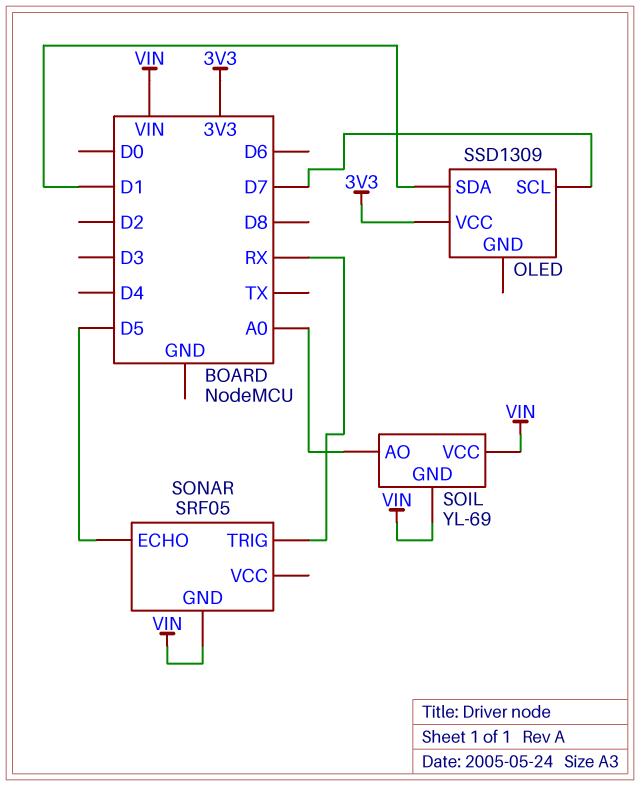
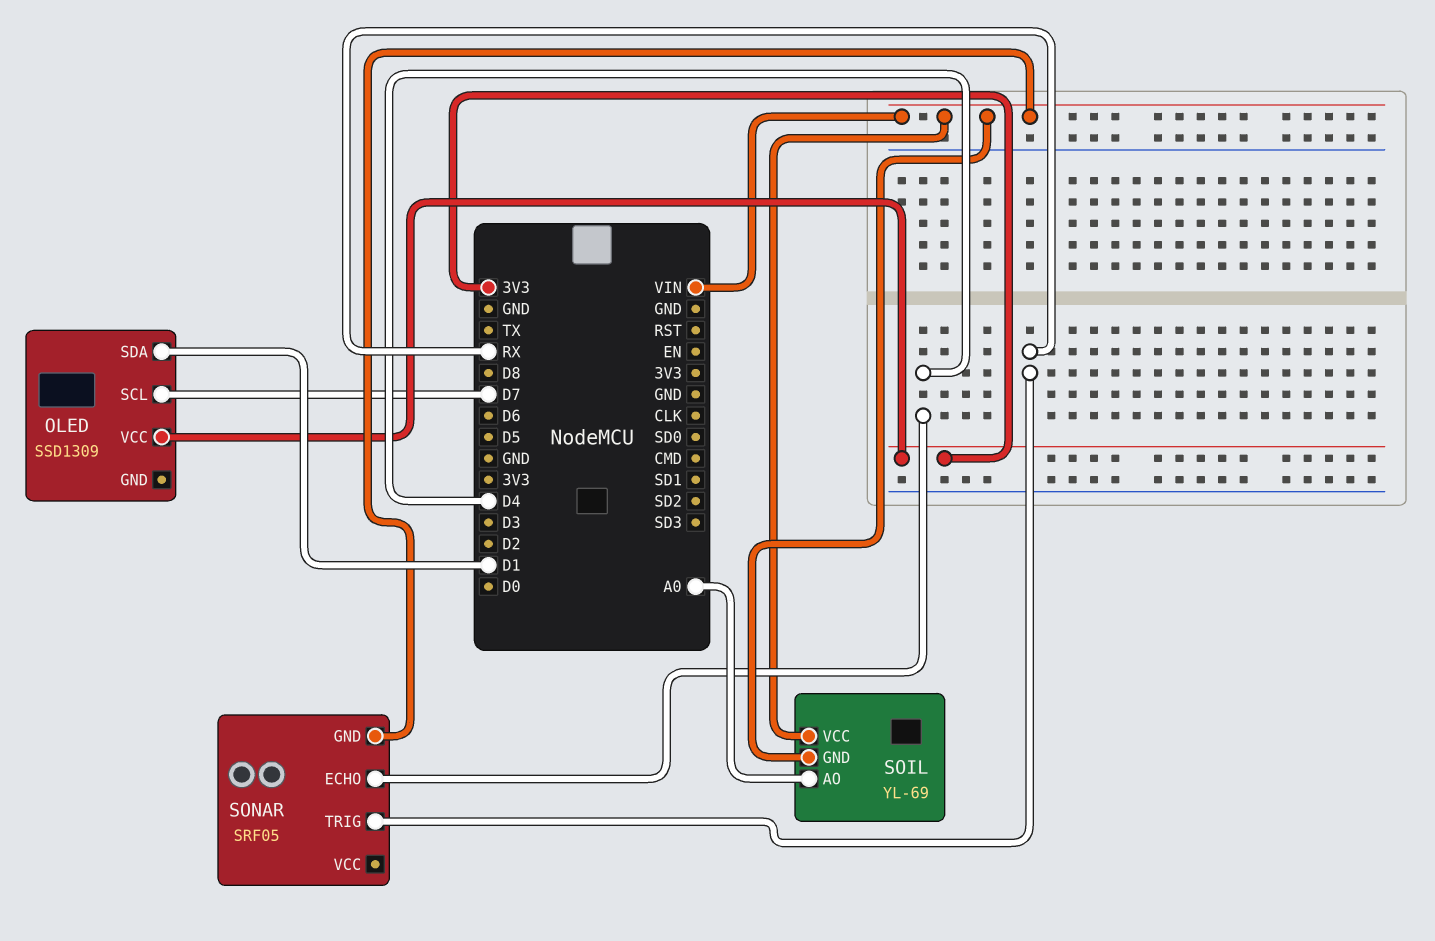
SONAR pin ECHO: D5 -> D4

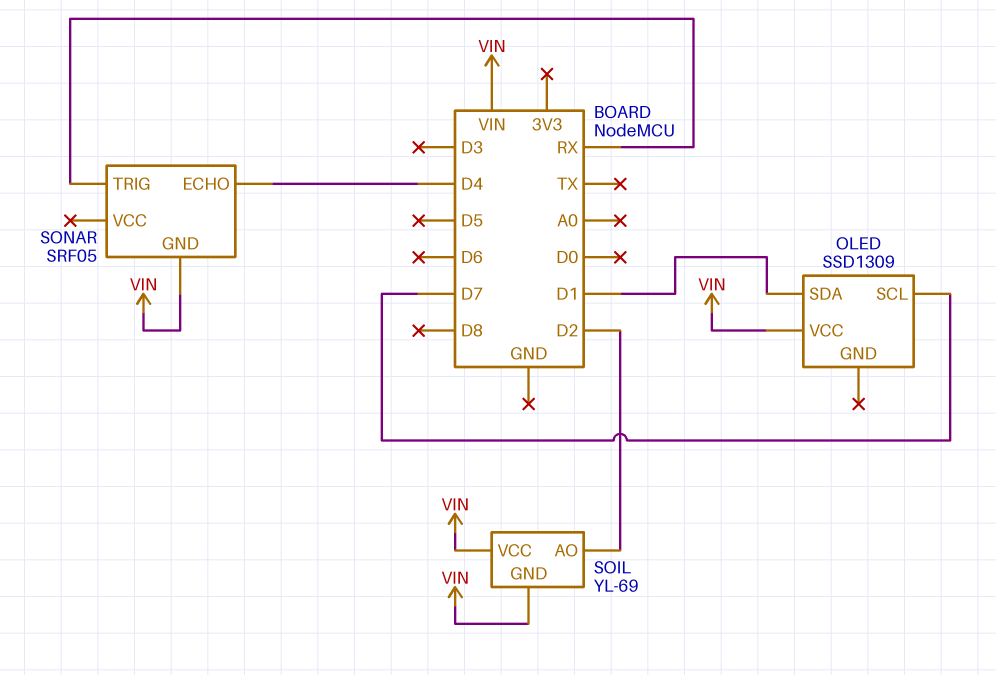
OLED pin VCC: 3V3 -> VIN
SOIL pin AO: A0 -> D2

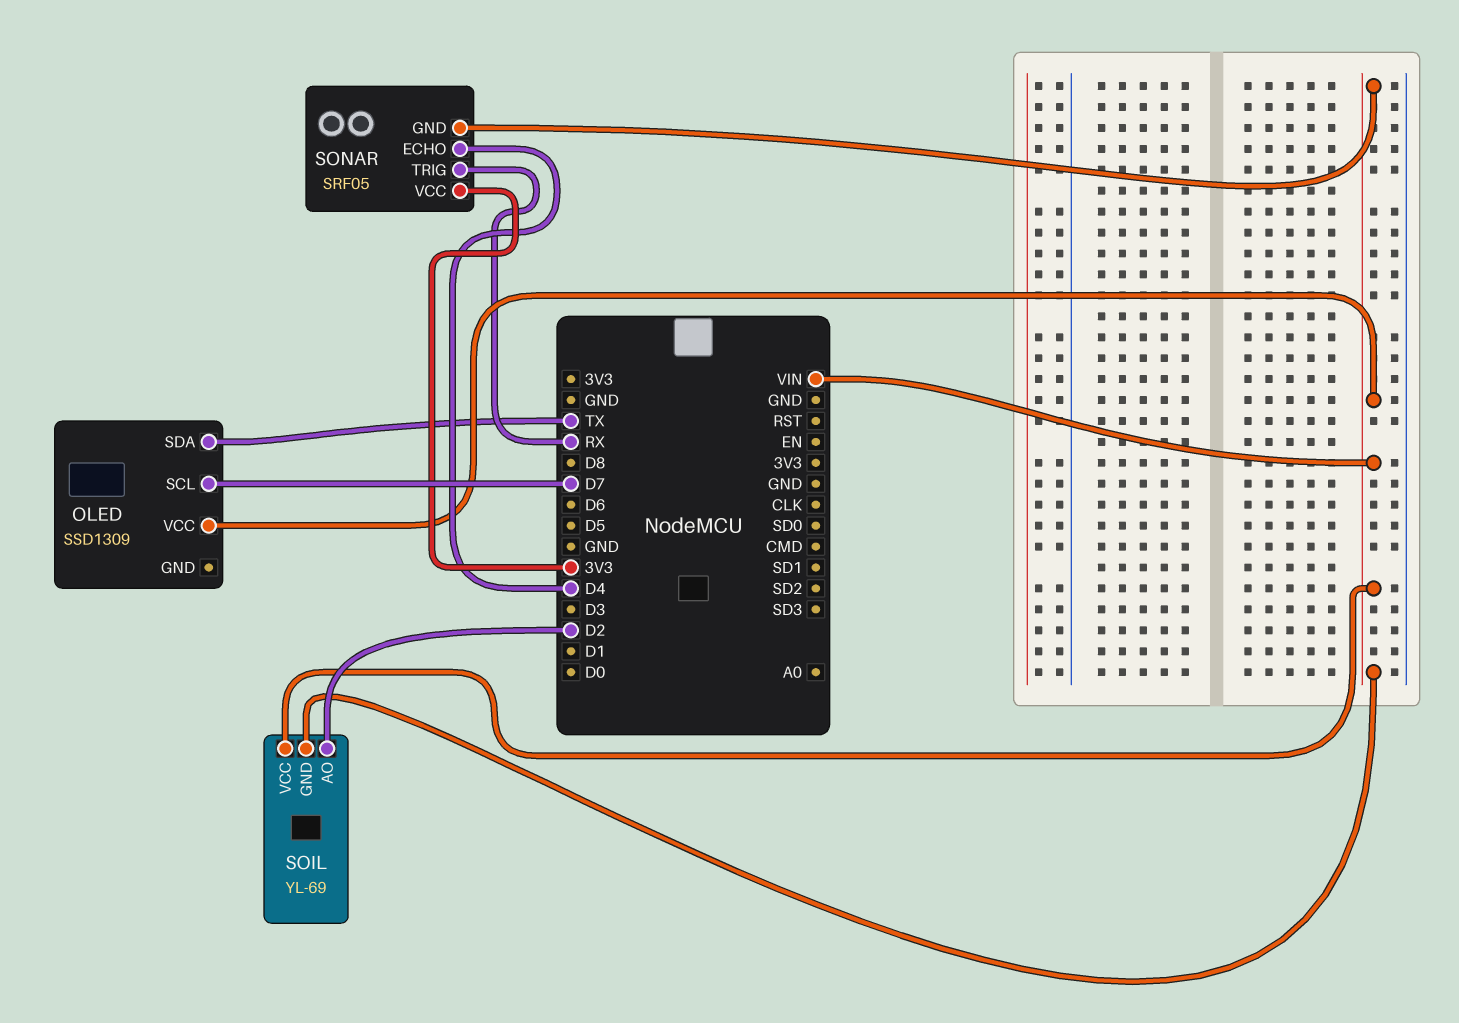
OLED pin SDA: D1 -> TX
SONAR pin VCC: none -> 3V3

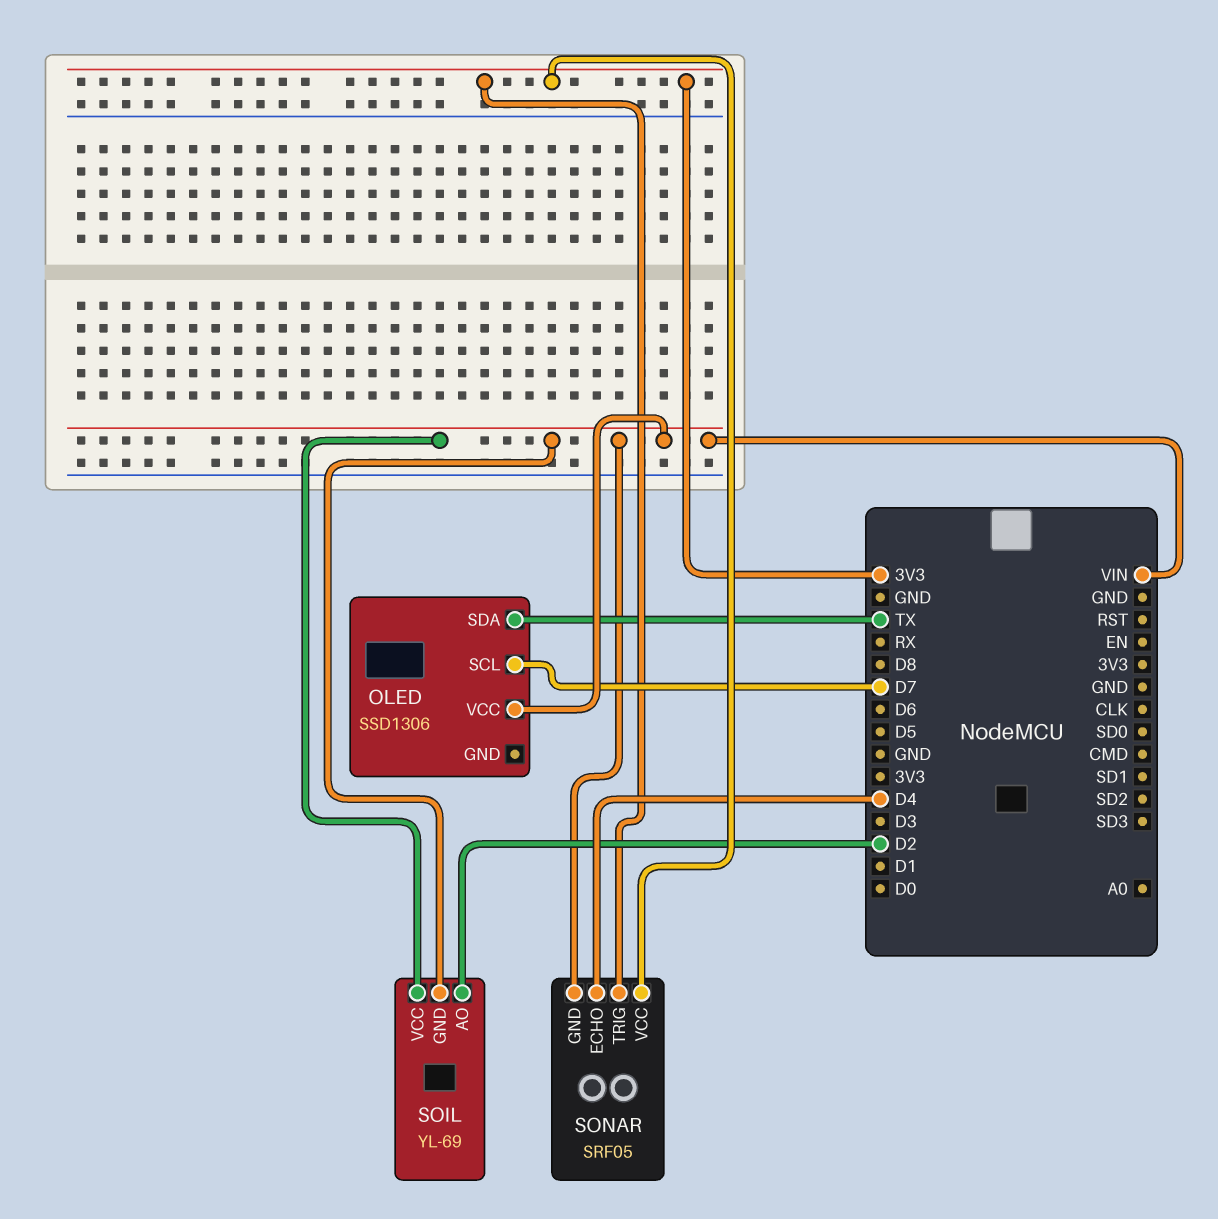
OLED: SSD1309 -> SSD1306
SONAR pin TRIG: RX -> 3V3

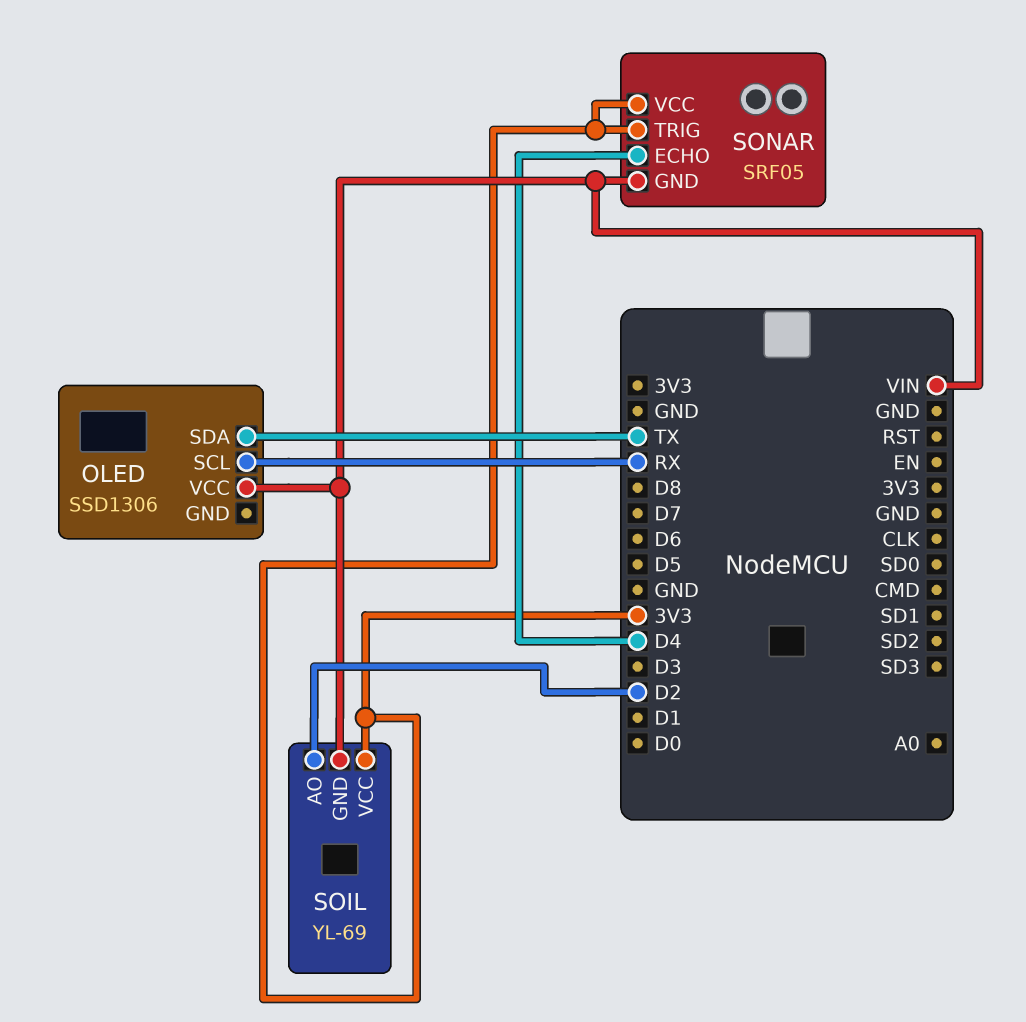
OLED pin SCL: D7 -> RX
SOIL pin VCC: VIN -> 3V3

